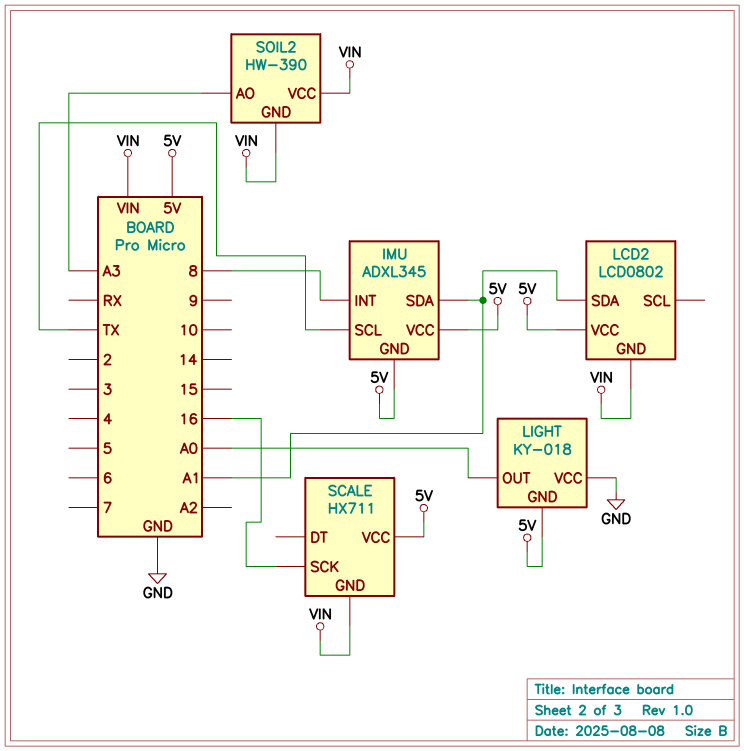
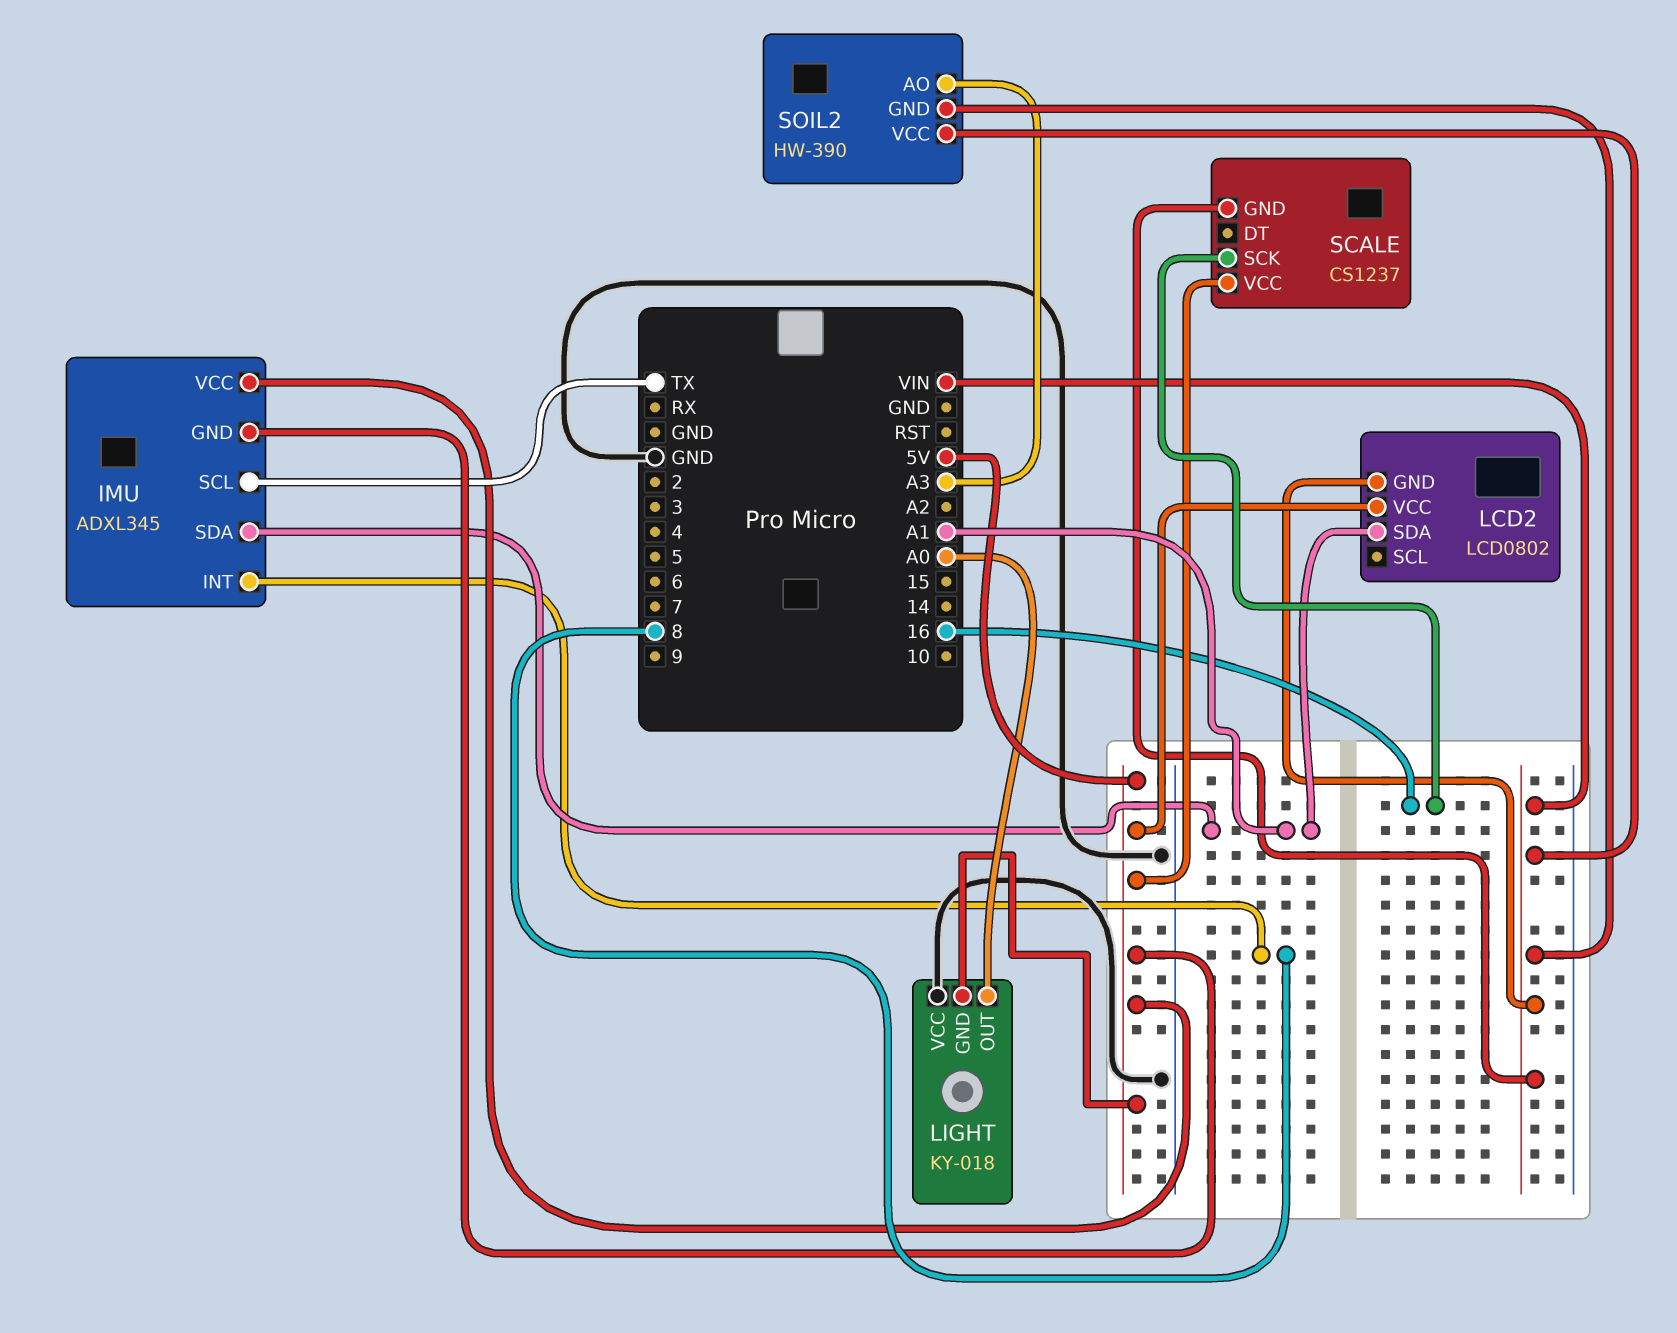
SCALE: HX711 -> CS1237

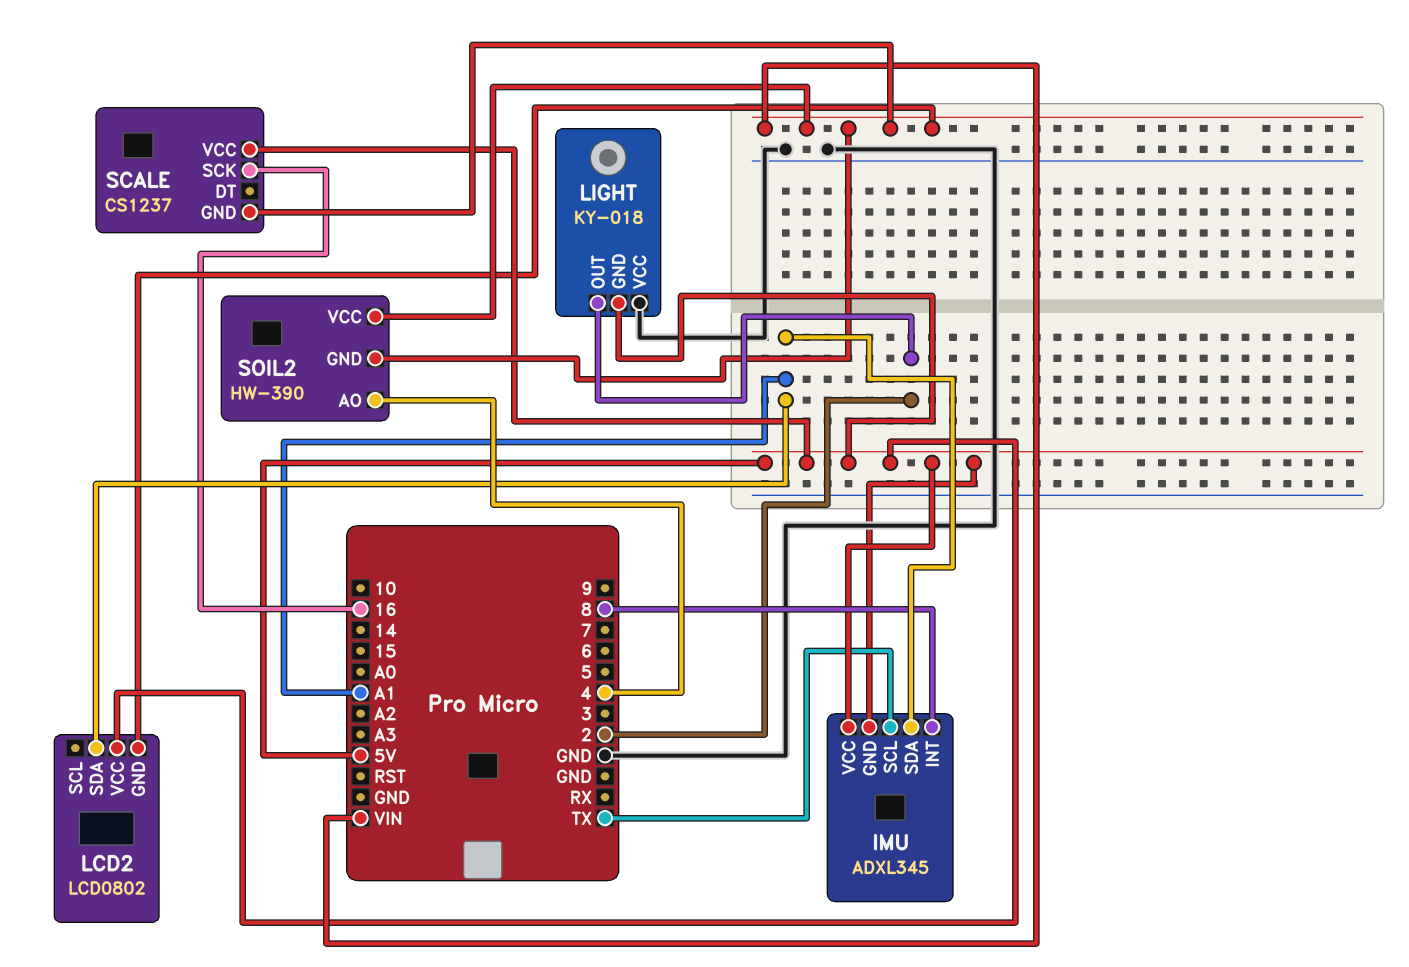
LIGHT pin OUT: A0 -> 2
SOIL2 pin AO: A3 -> 4

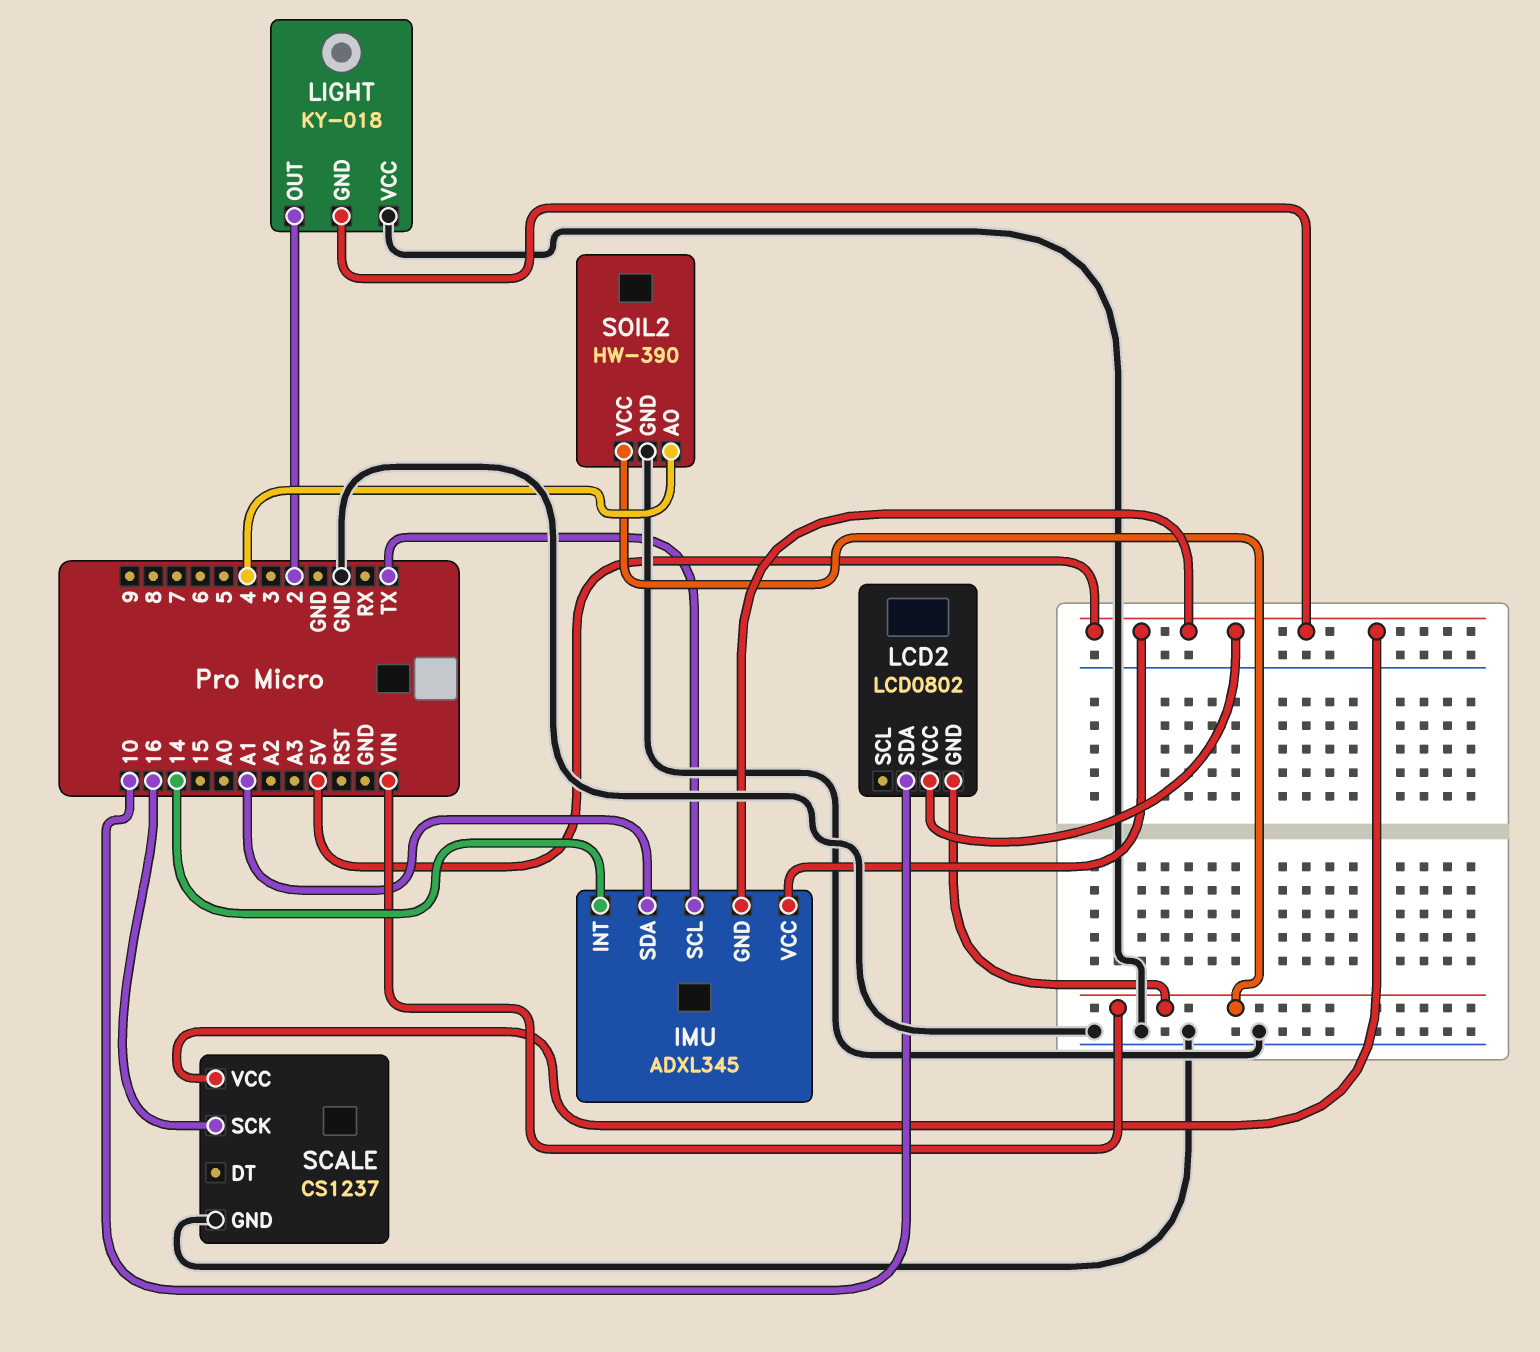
IMU pin INT: 8 -> 14
LCD2 pin SDA: A1 -> 10
SCALE pin GND: VIN -> GND
SOIL2 pin GND: VIN -> GND

